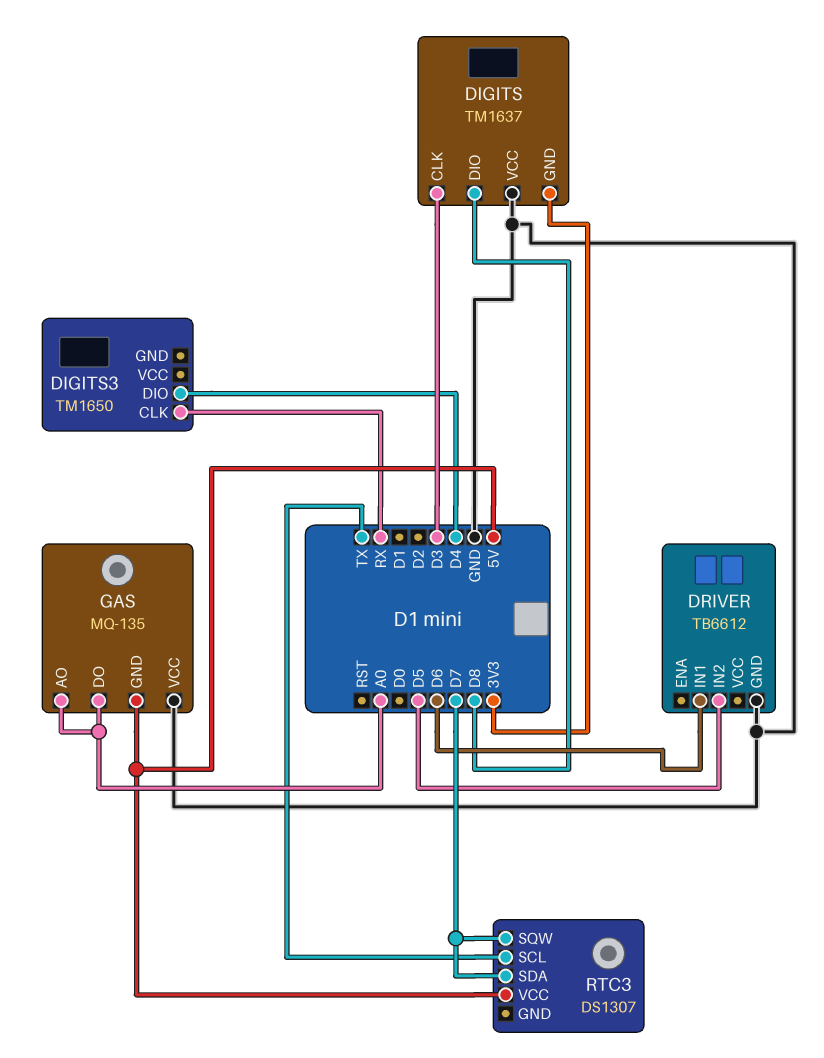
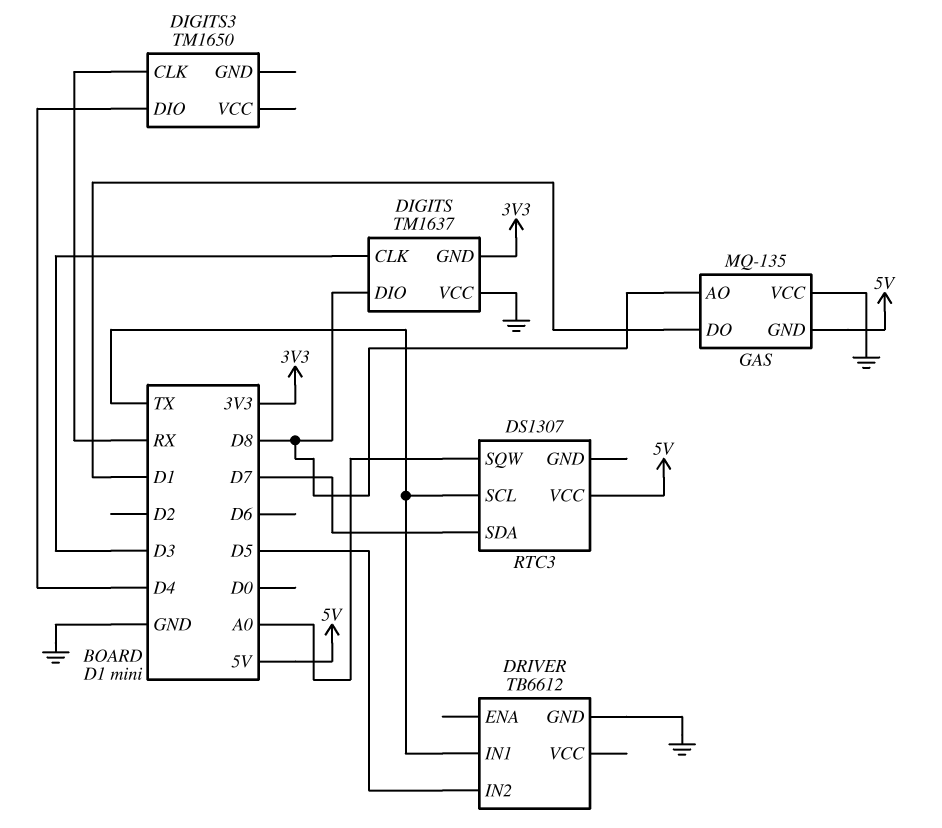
DRIVER pin IN1: D6 -> TX
GAS pin AO: A0 -> D8
GAS pin DO: A0 -> D1
RTC3 pin SQW: D7 -> A0

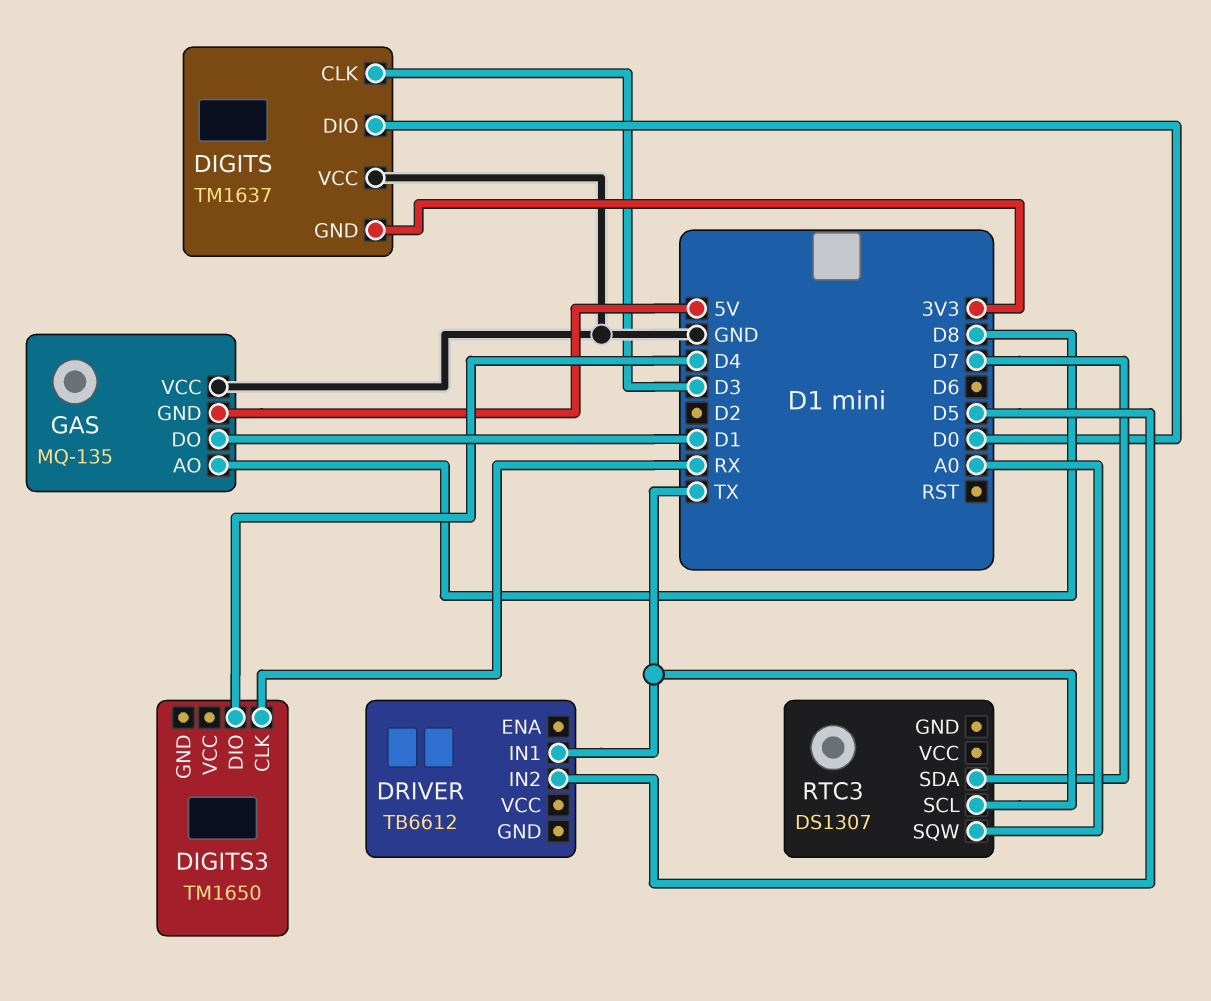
DIGITS pin DIO: D8 -> D0
DRIVER pin GND: GND -> none
RTC3 pin VCC: 5V -> none

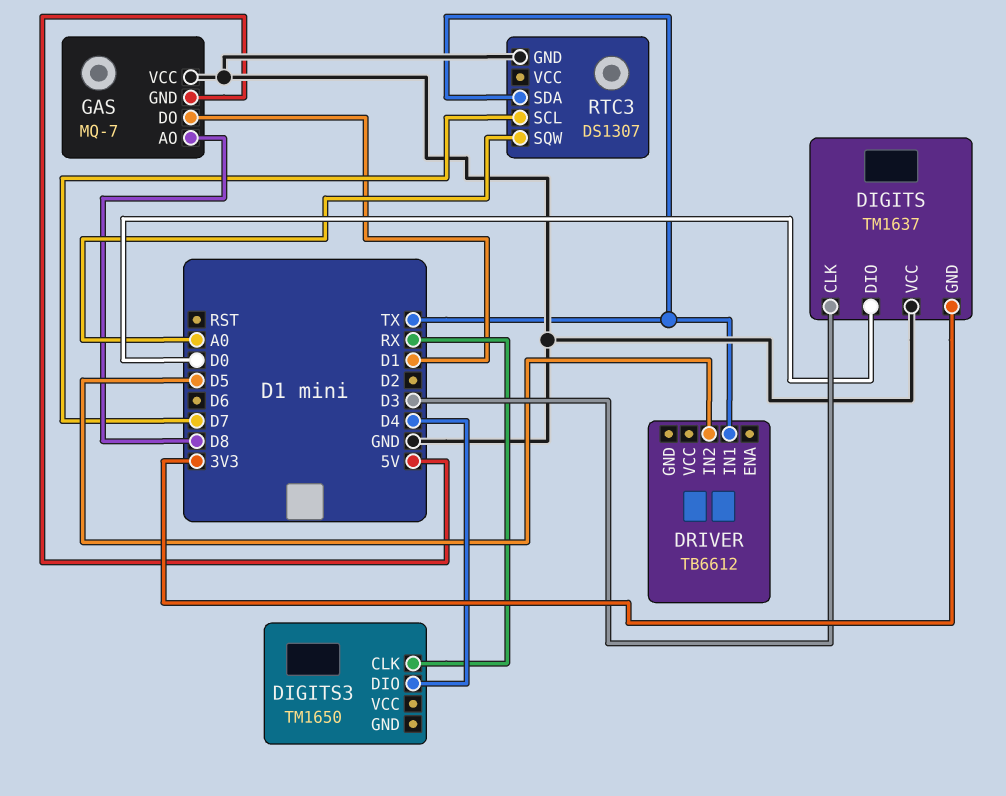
GAS: MQ-135 -> MQ-7
RTC3 pin GND: none -> GND
RTC3 pin SCL: TX -> D7
RTC3 pin SDA: D7 -> TX

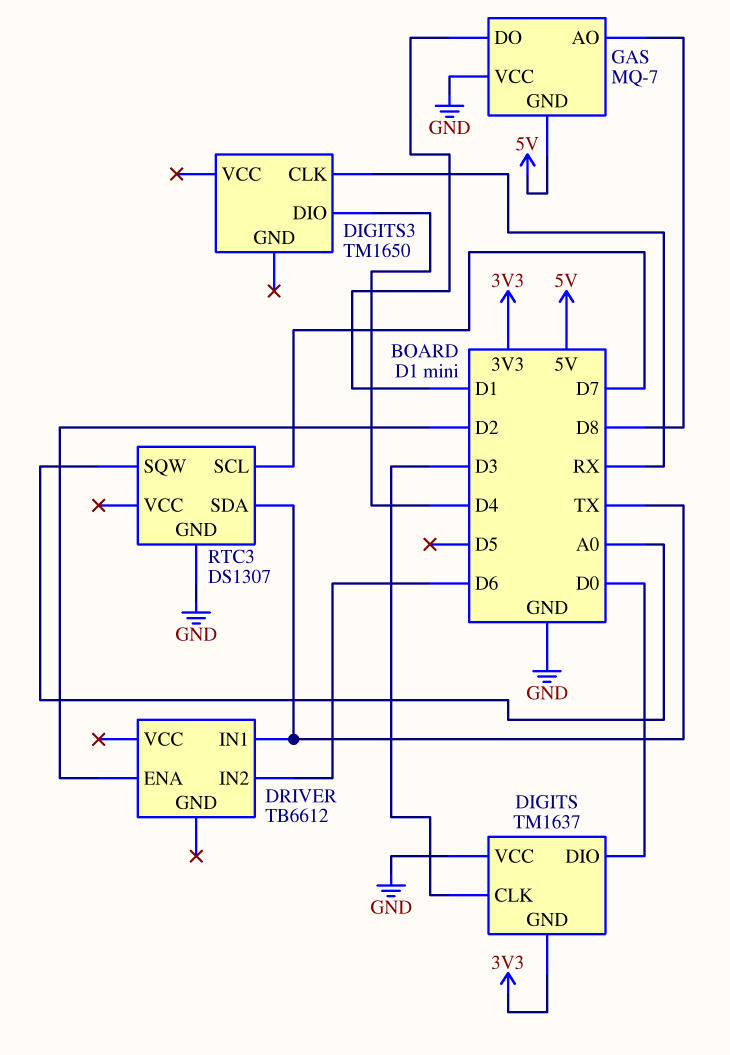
DRIVER pin ENA: none -> D2
DRIVER pin IN2: D5 -> D6

